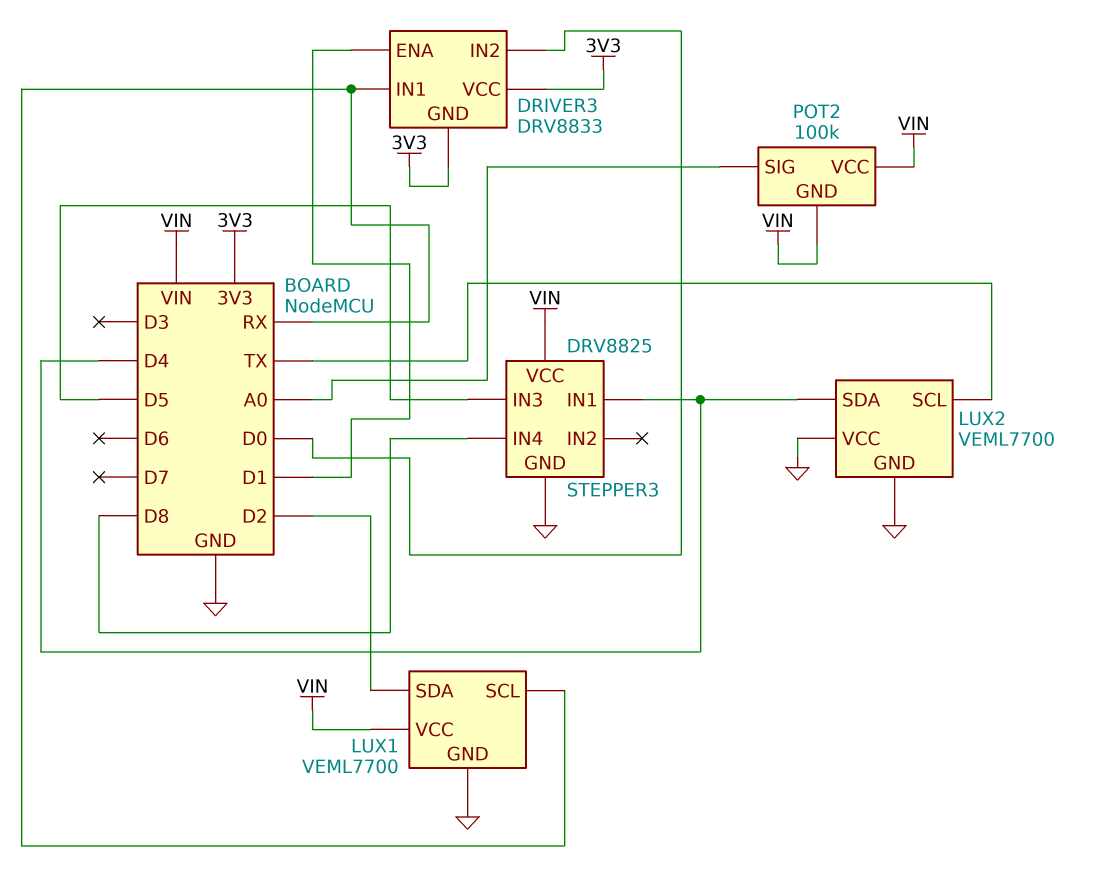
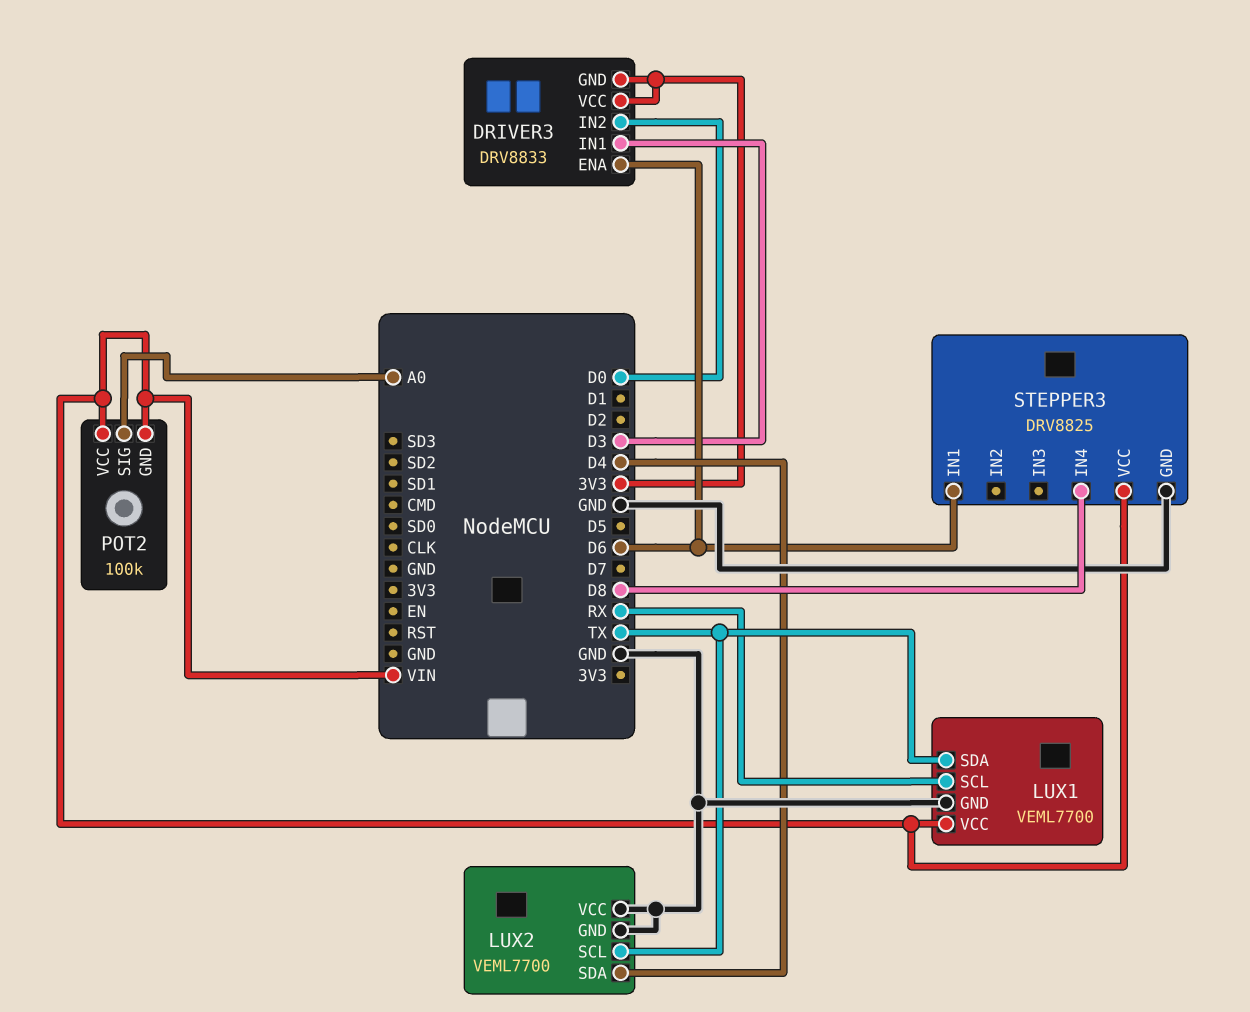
DRIVER3 pin ENA: D1 -> D6
DRIVER3 pin IN1: RX -> D3
LUX1 pin SDA: D2 -> TX
STEPPER3 pin IN1: D4 -> D6
STEPPER3 pin IN3: D5 -> none

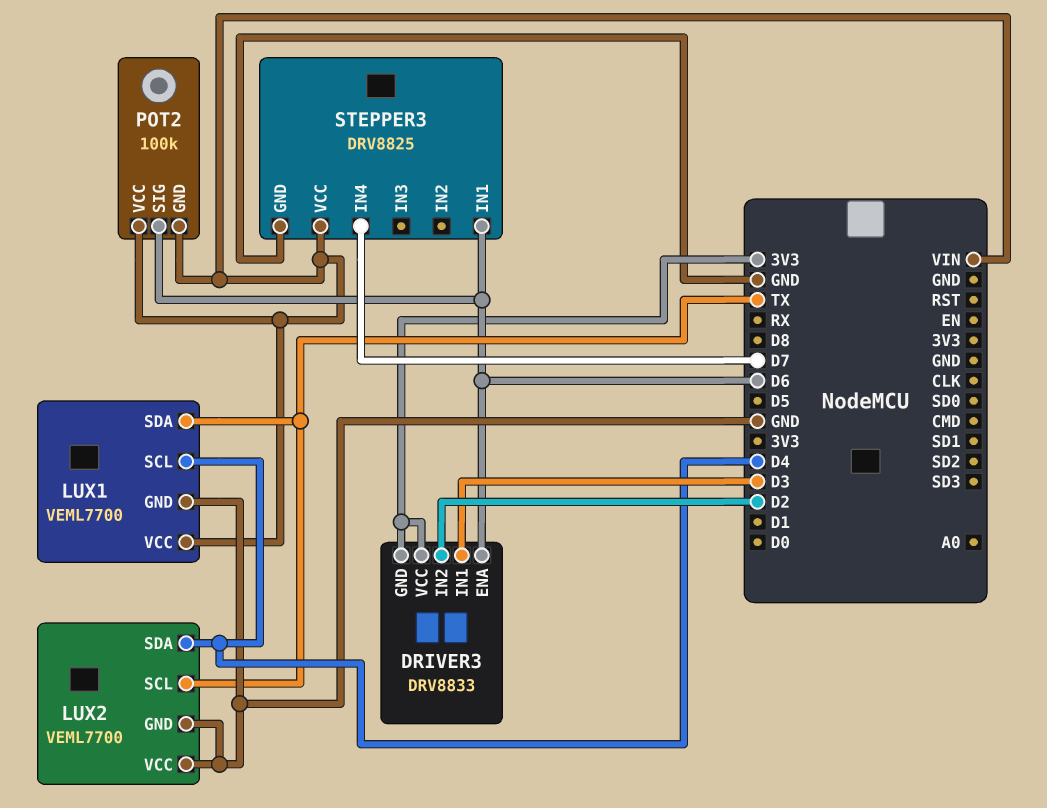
DRIVER3 pin IN2: D0 -> D2
LUX1 pin SCL: RX -> D4
POT2 pin SIG: A0 -> D6
STEPPER3 pin IN4: D8 -> D7

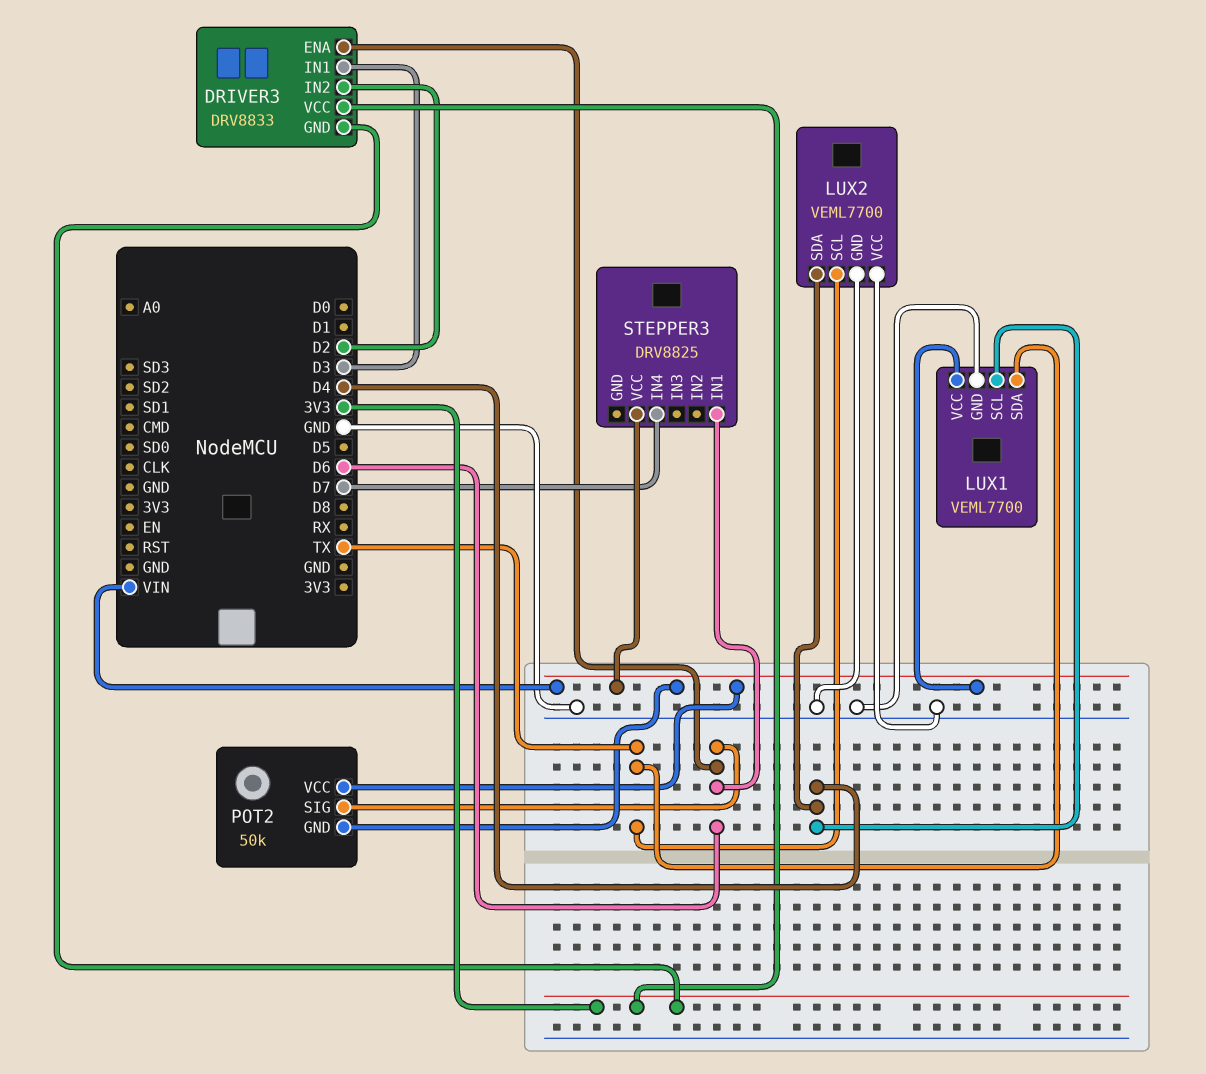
POT2: 100k -> 50k
STEPPER3 pin GND: GND -> none

